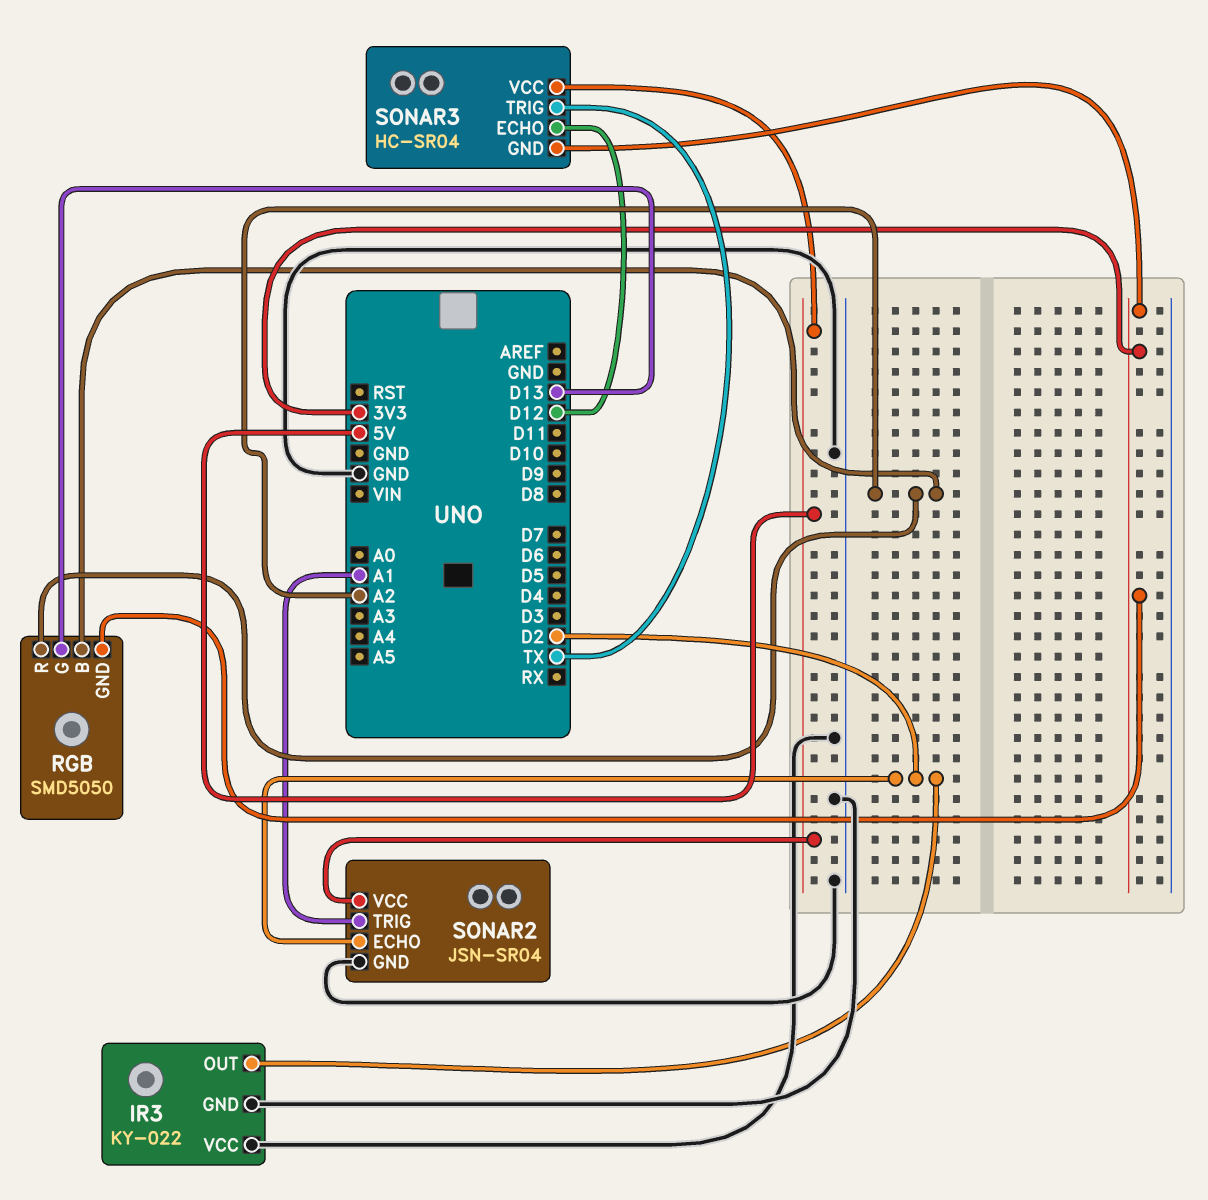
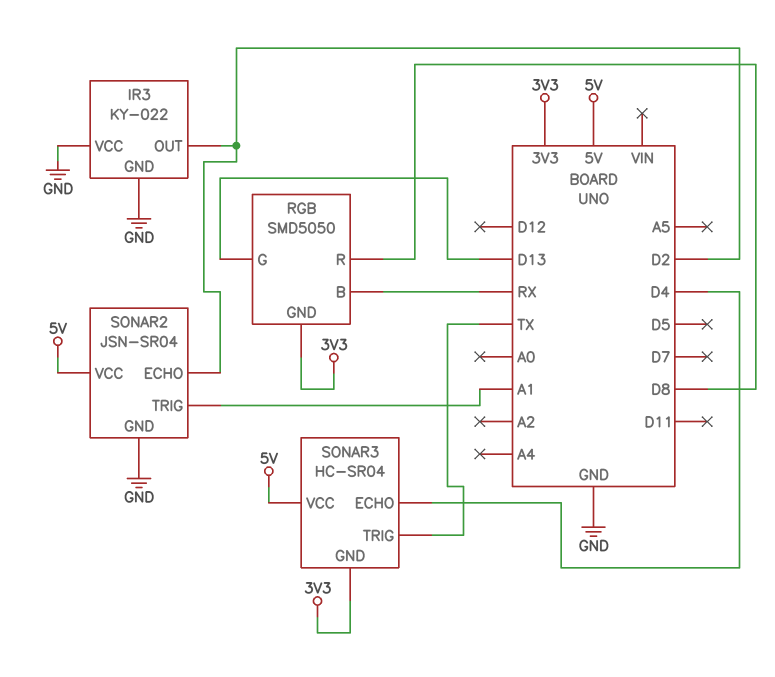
RGB pin B: A2 -> RX
RGB pin R: A2 -> D8
SONAR3 pin ECHO: D12 -> D4

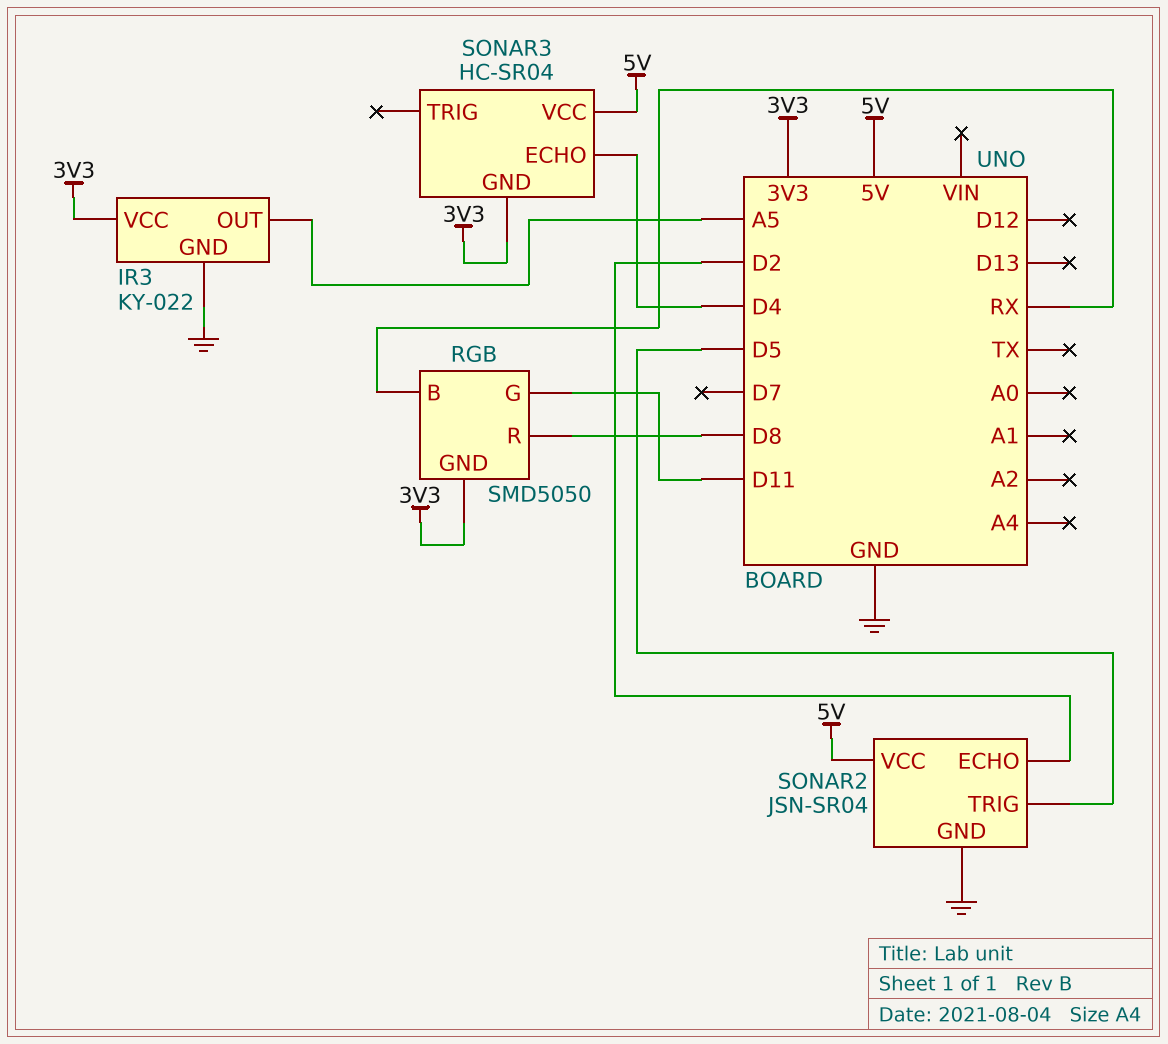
IR3 pin OUT: D2 -> A5
IR3 pin VCC: GND -> 3V3
RGB pin G: D13 -> D11
SONAR2 pin TRIG: A1 -> D5
SONAR3 pin TRIG: TX -> none

